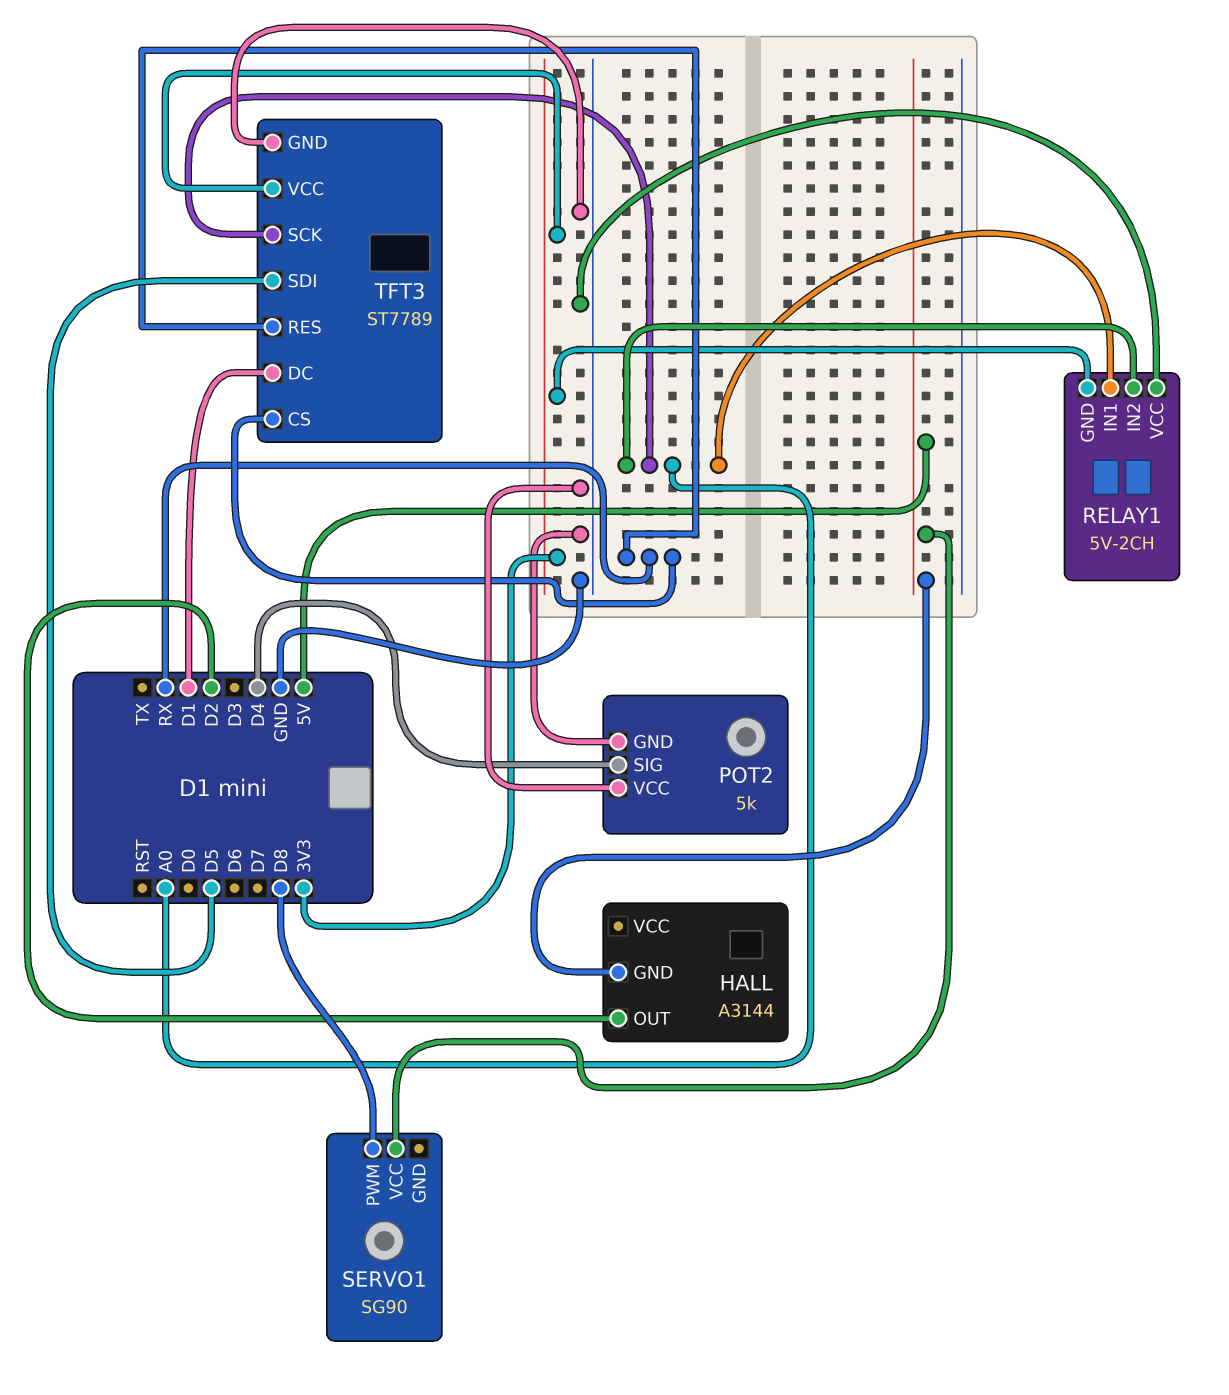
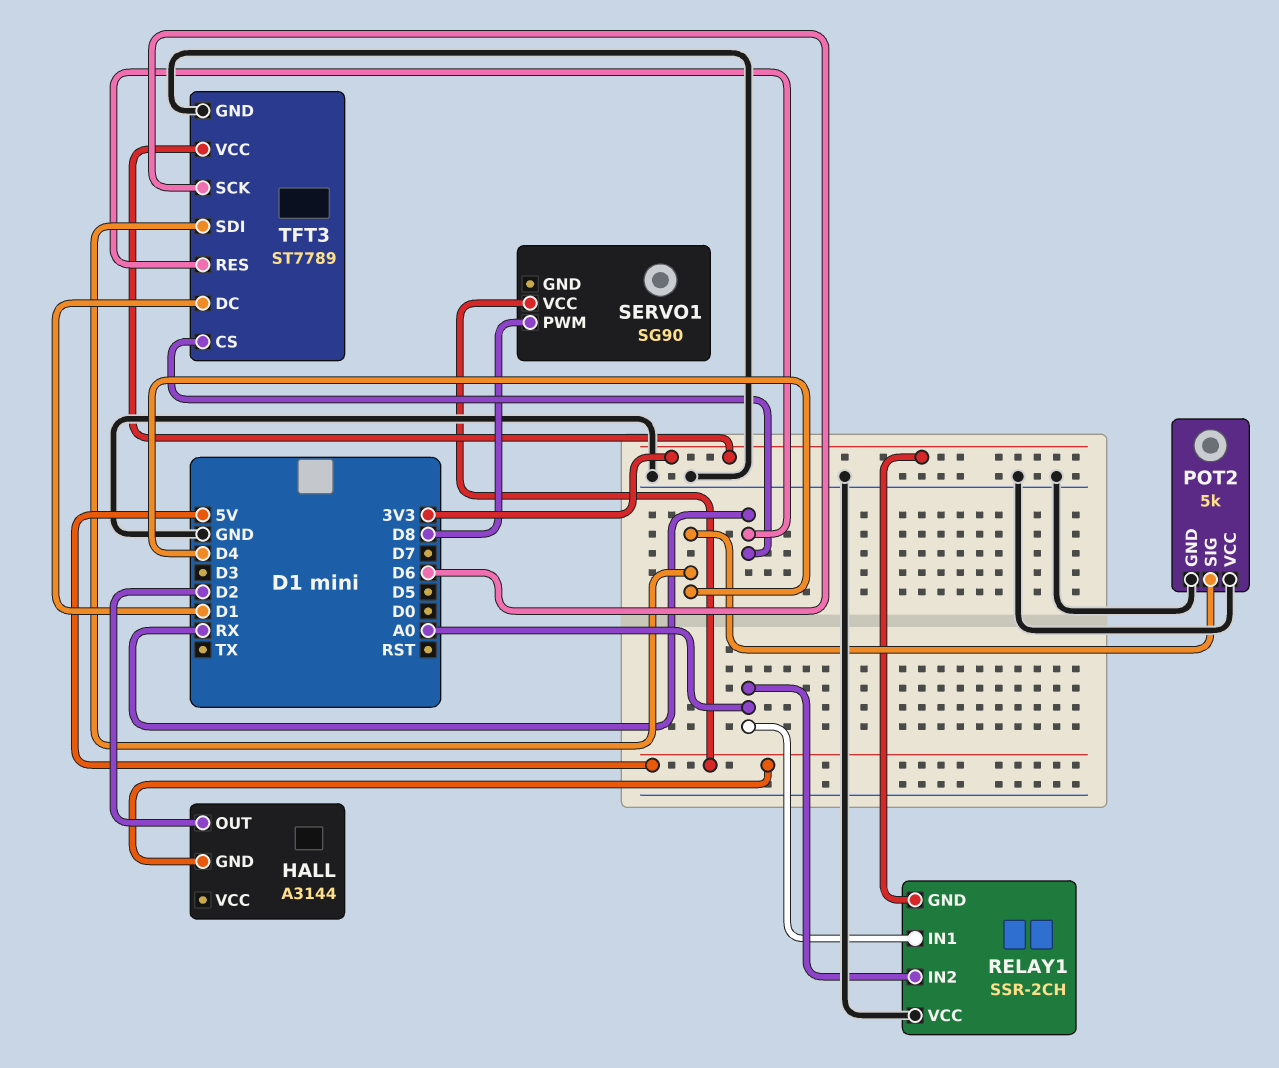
RELAY1: 5V-2CH -> SSR-2CH
TFT3 pin SCK: A0 -> D6
TFT3 pin SDI: D5 -> D4

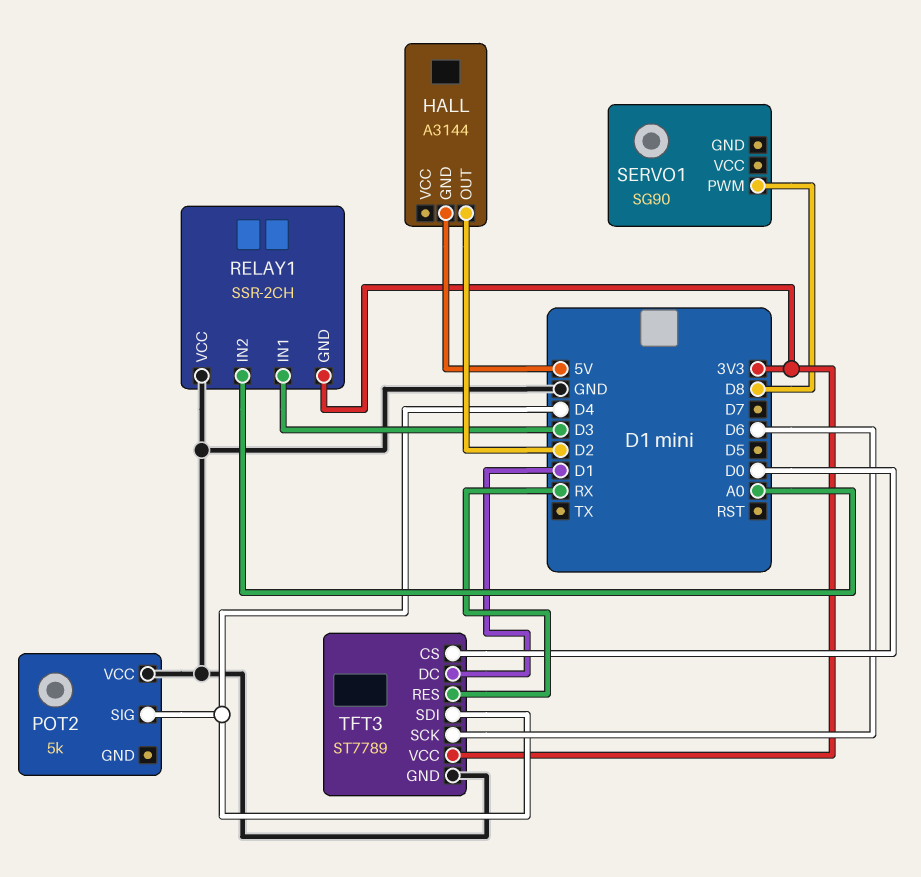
POT2 pin GND: GND -> none
RELAY1 pin IN1: A0 -> D3
SERVO1 pin VCC: 5V -> none
TFT3 pin CS: RX -> D0

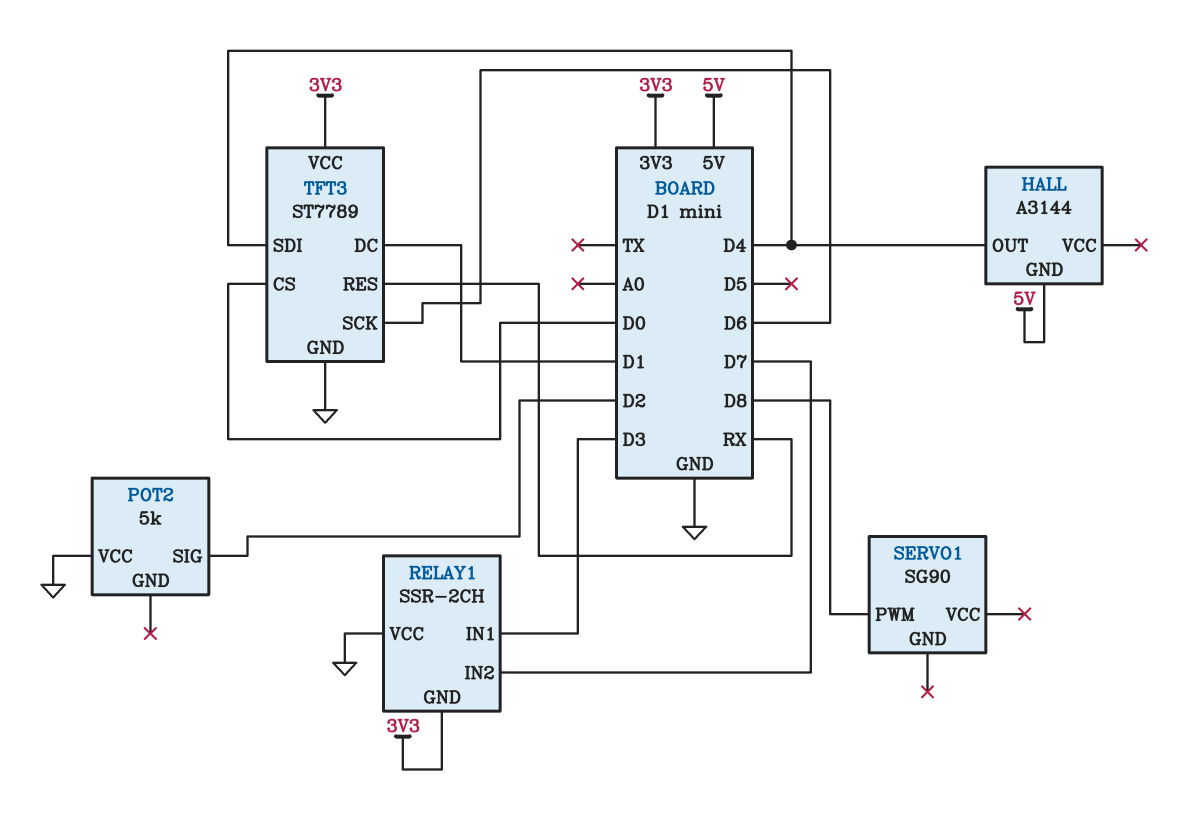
HALL pin OUT: D2 -> D4
POT2 pin SIG: D4 -> D2
RELAY1 pin IN2: A0 -> D7

